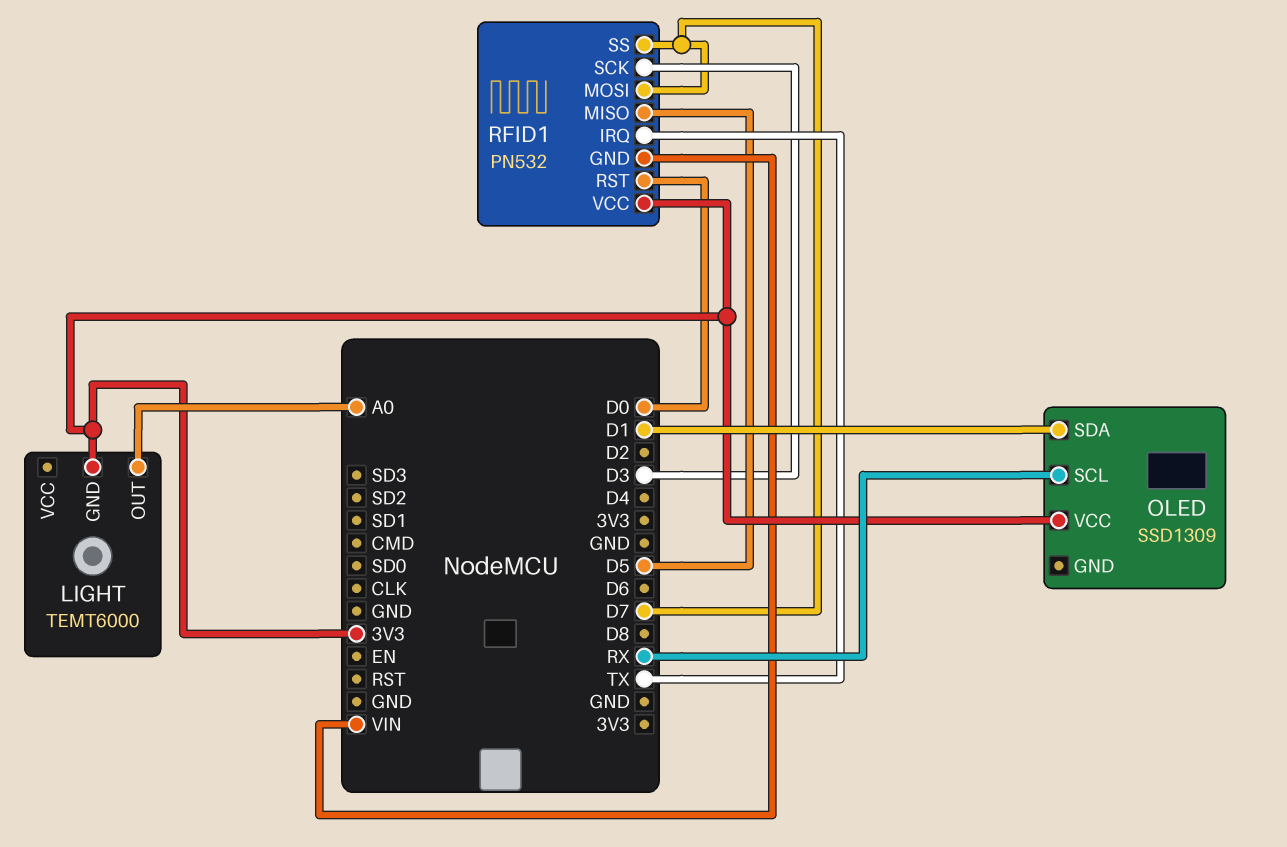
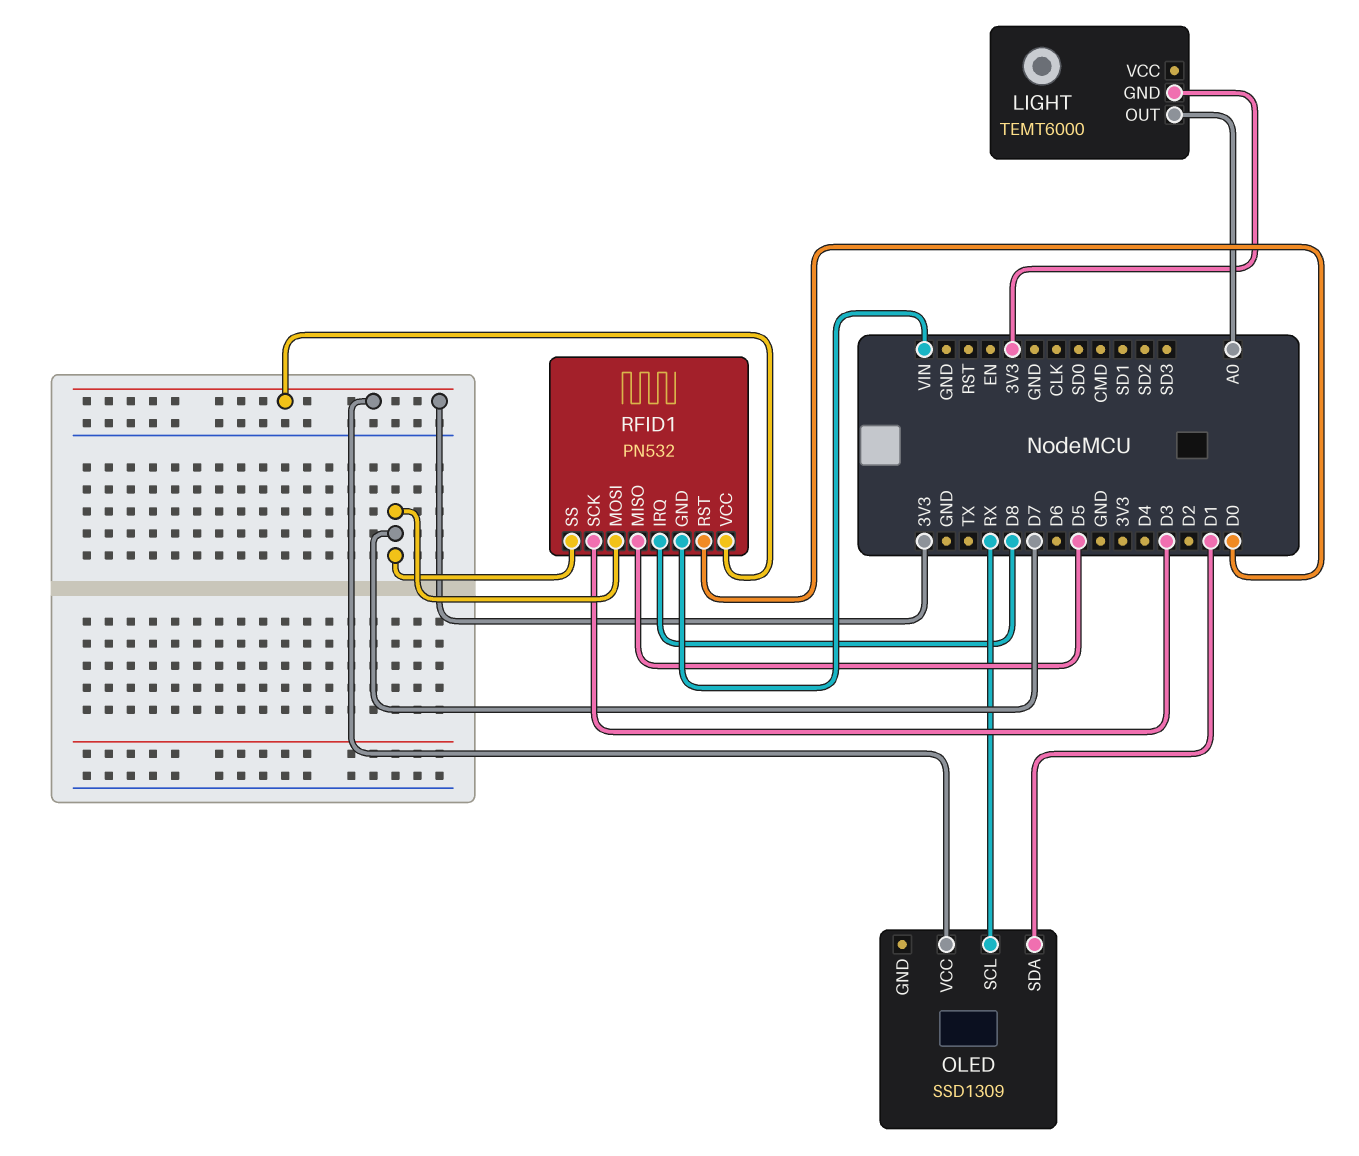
RFID1 pin IRQ: TX -> D8

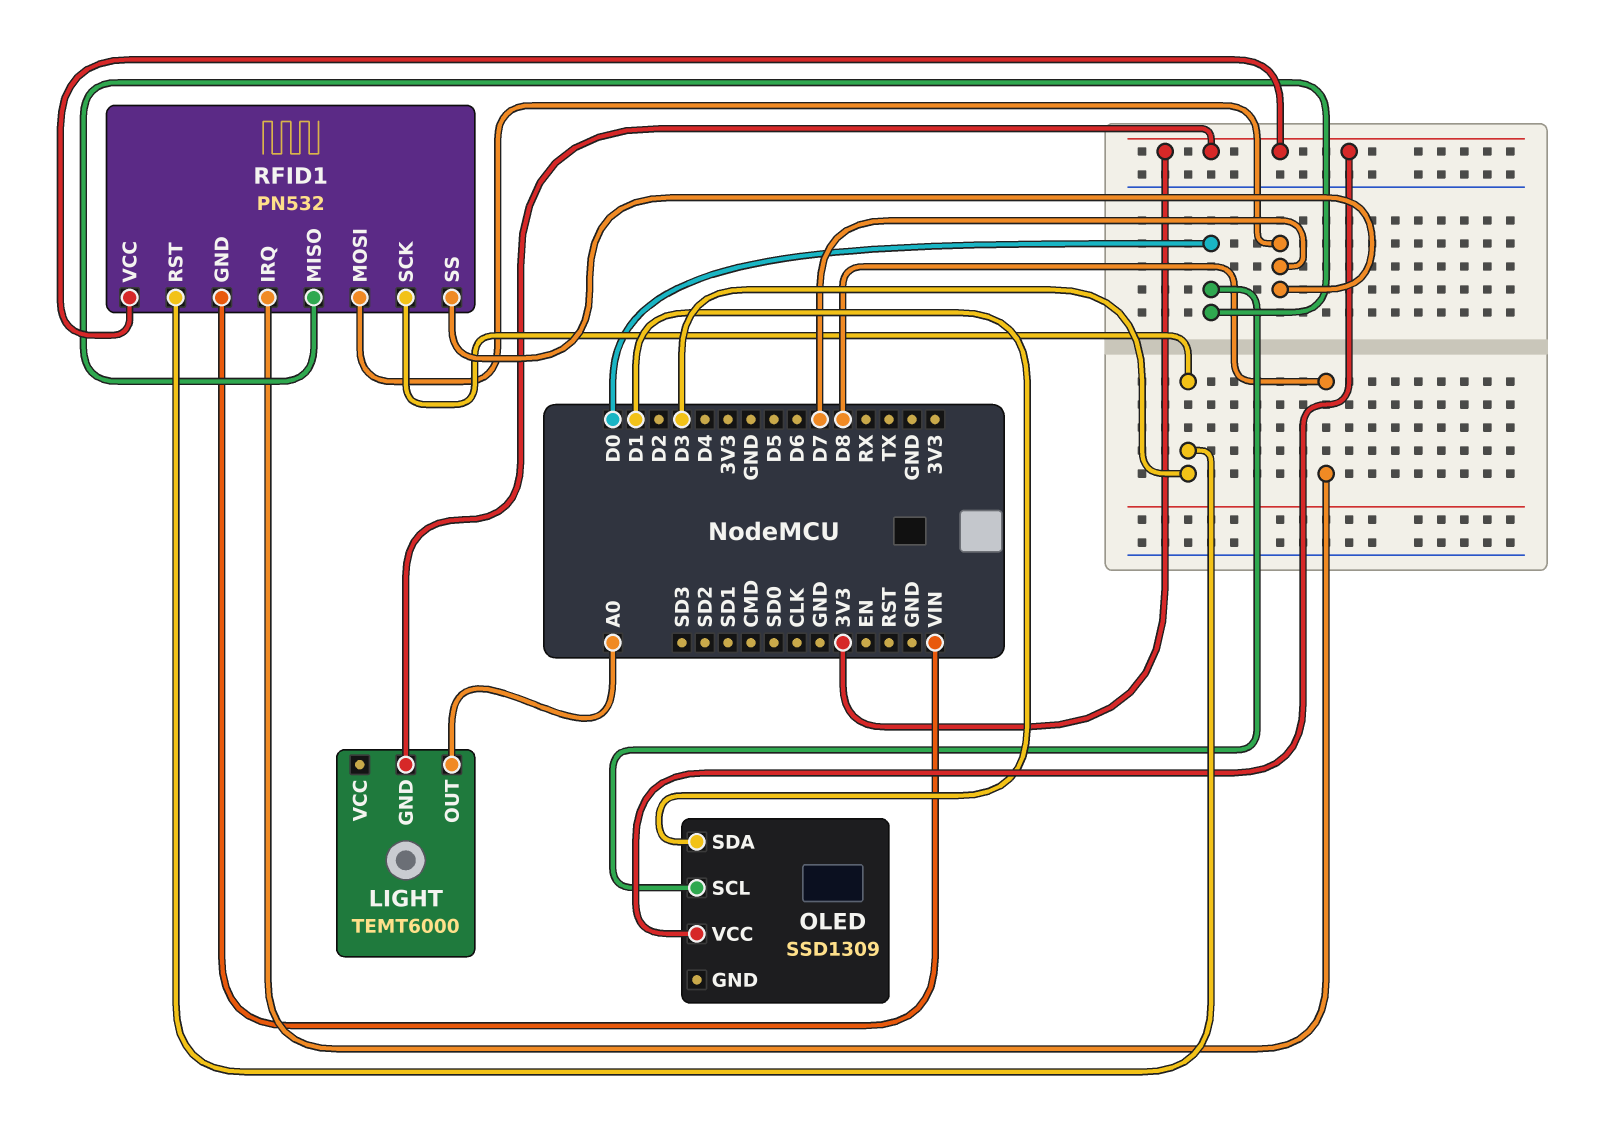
OLED pin SCL: RX -> D0
RFID1 pin MISO: D5 -> D0
RFID1 pin RST: D0 -> D3

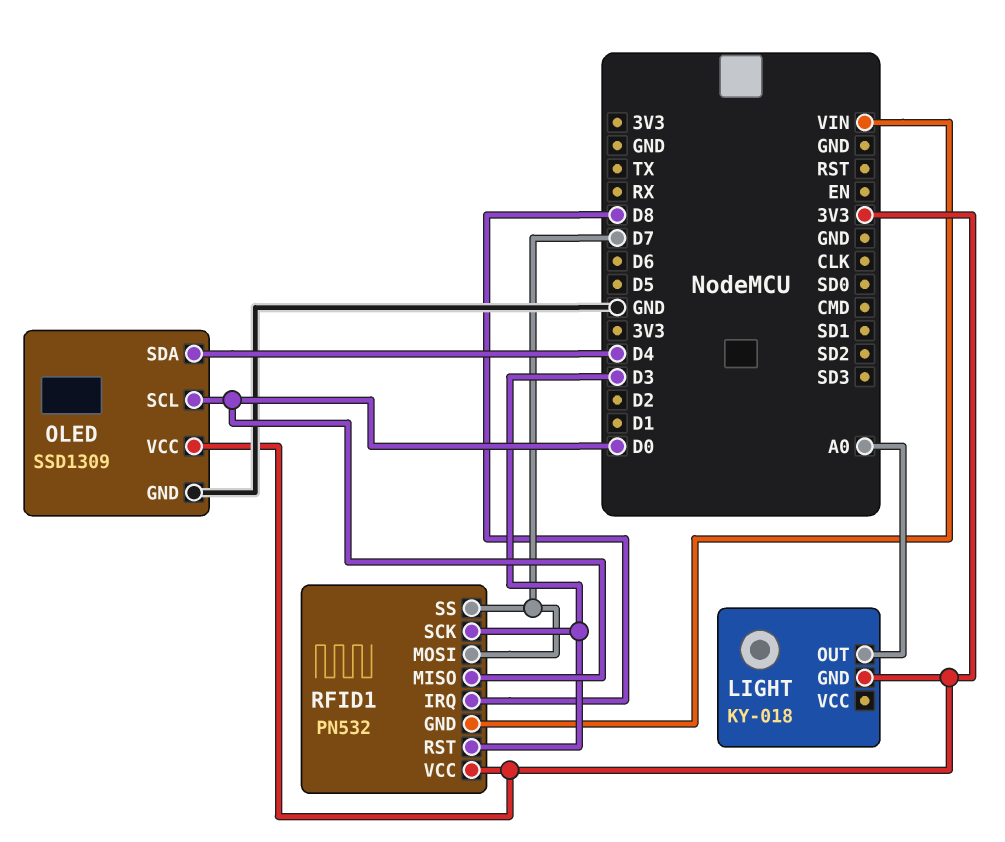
LIGHT: TEMT6000 -> KY-018
OLED pin GND: none -> GND
OLED pin SDA: D1 -> D4

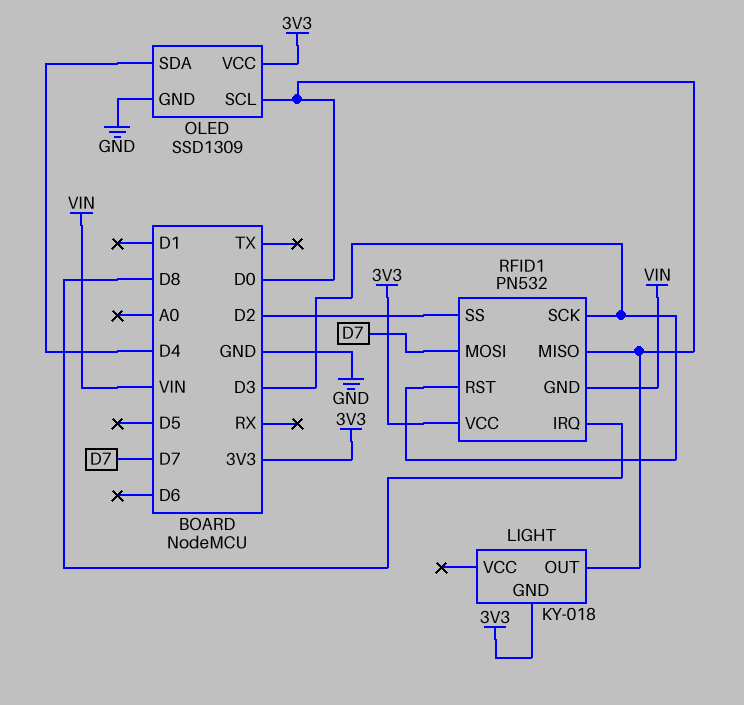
LIGHT pin OUT: A0 -> D0
RFID1 pin SS: D7 -> D2

